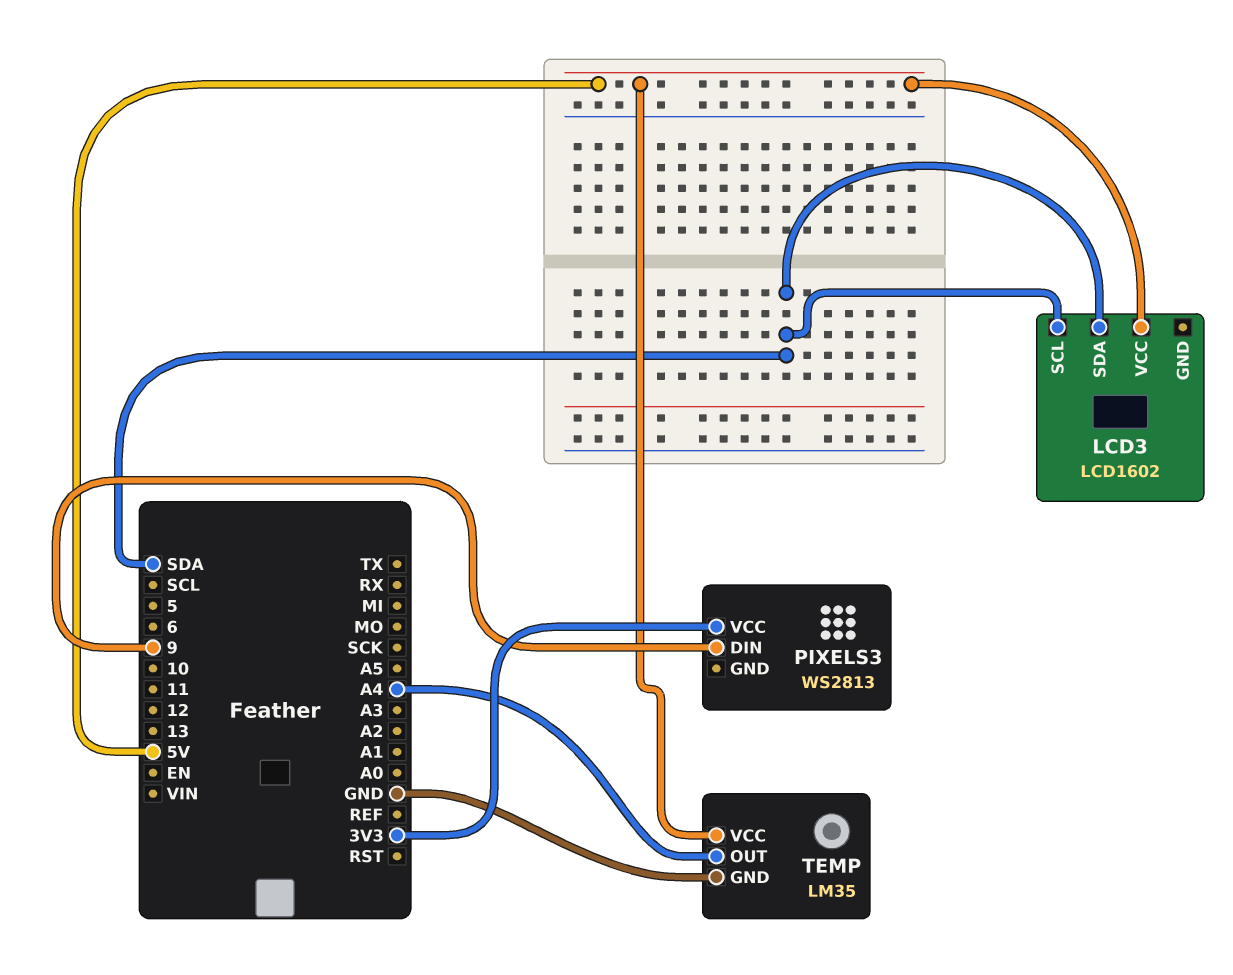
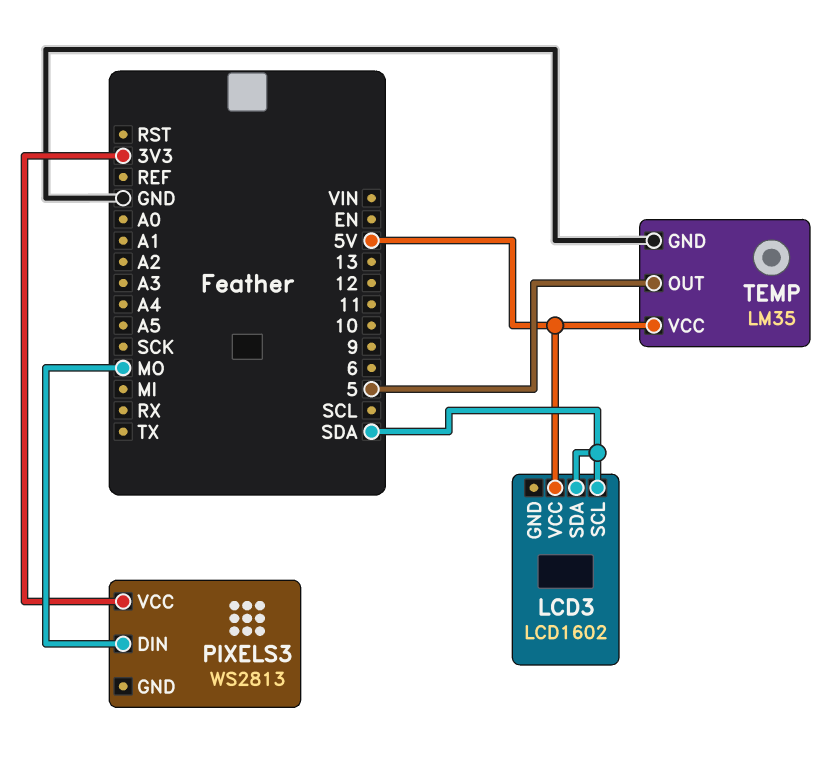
PIXELS3 pin DIN: 9 -> MO
TEMP pin OUT: A4 -> 5

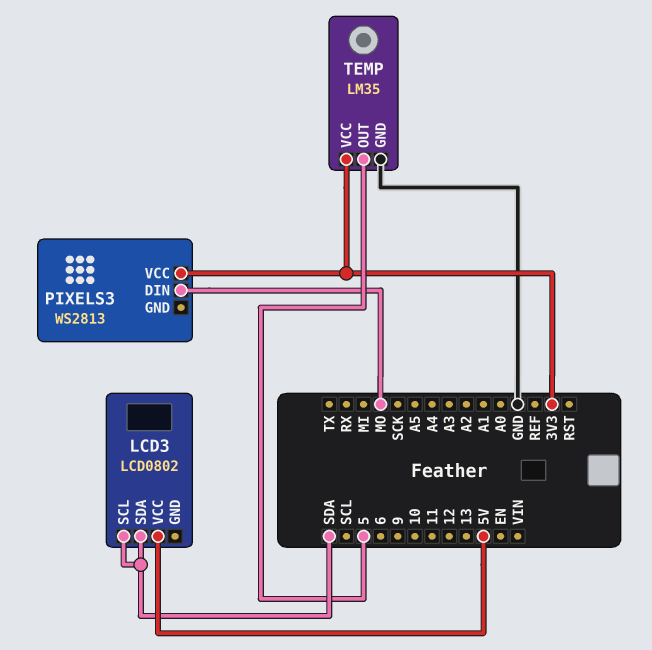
LCD3: LCD1602 -> LCD0802
TEMP pin VCC: 5V -> 3V3

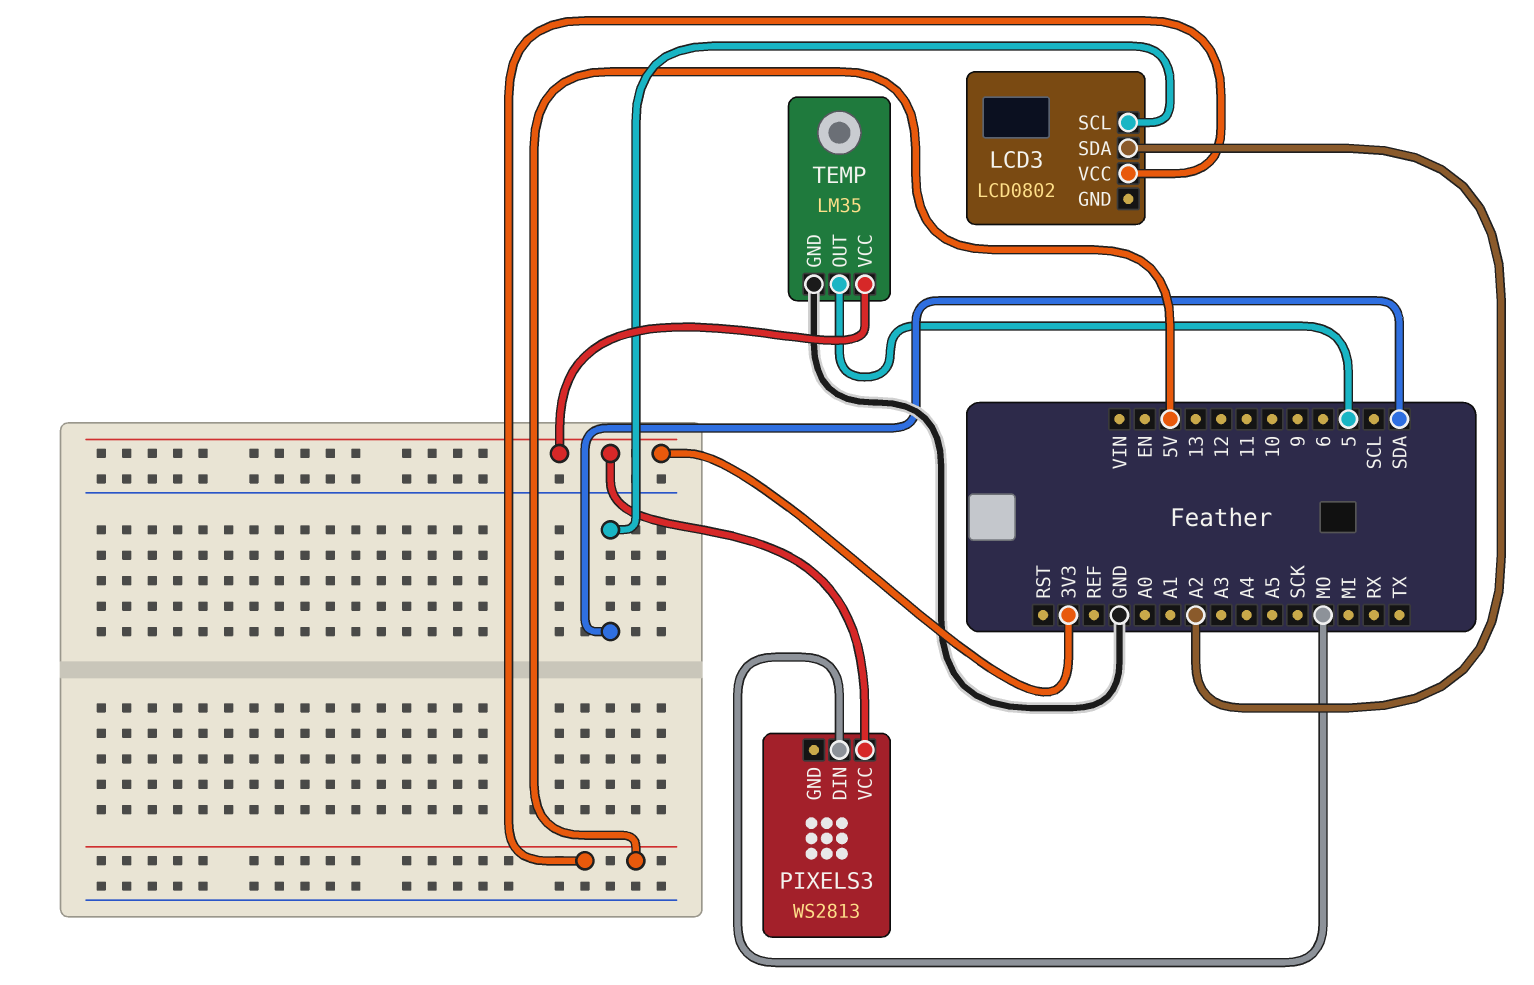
LCD3 pin SDA: SDA -> A2

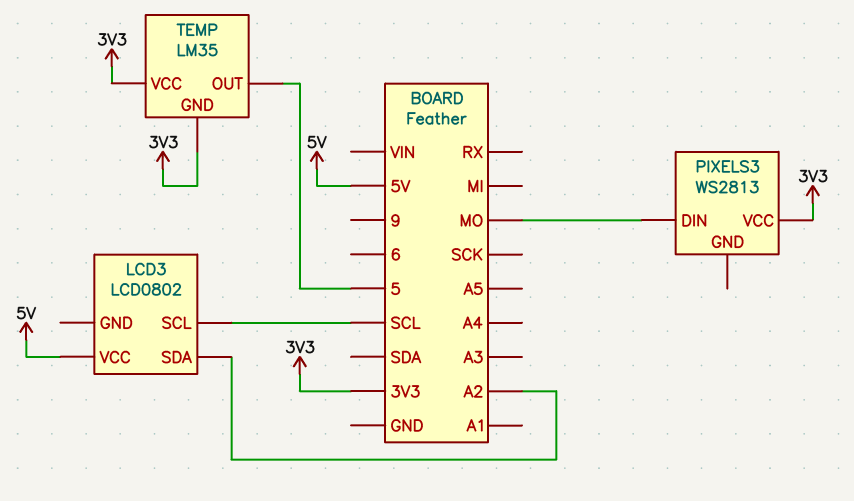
LCD3 pin SCL: SDA -> SCL
TEMP pin GND: GND -> 3V3

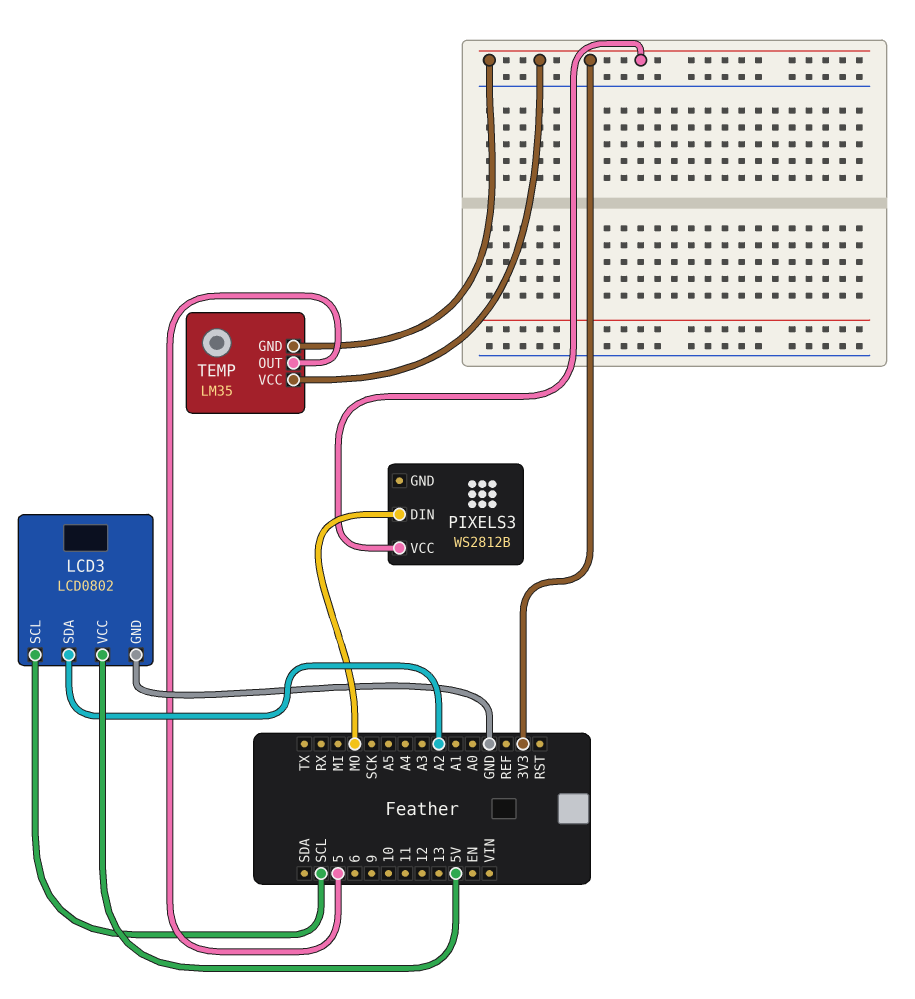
LCD3 pin GND: none -> GND
PIXELS3: WS2813 -> WS2812B

